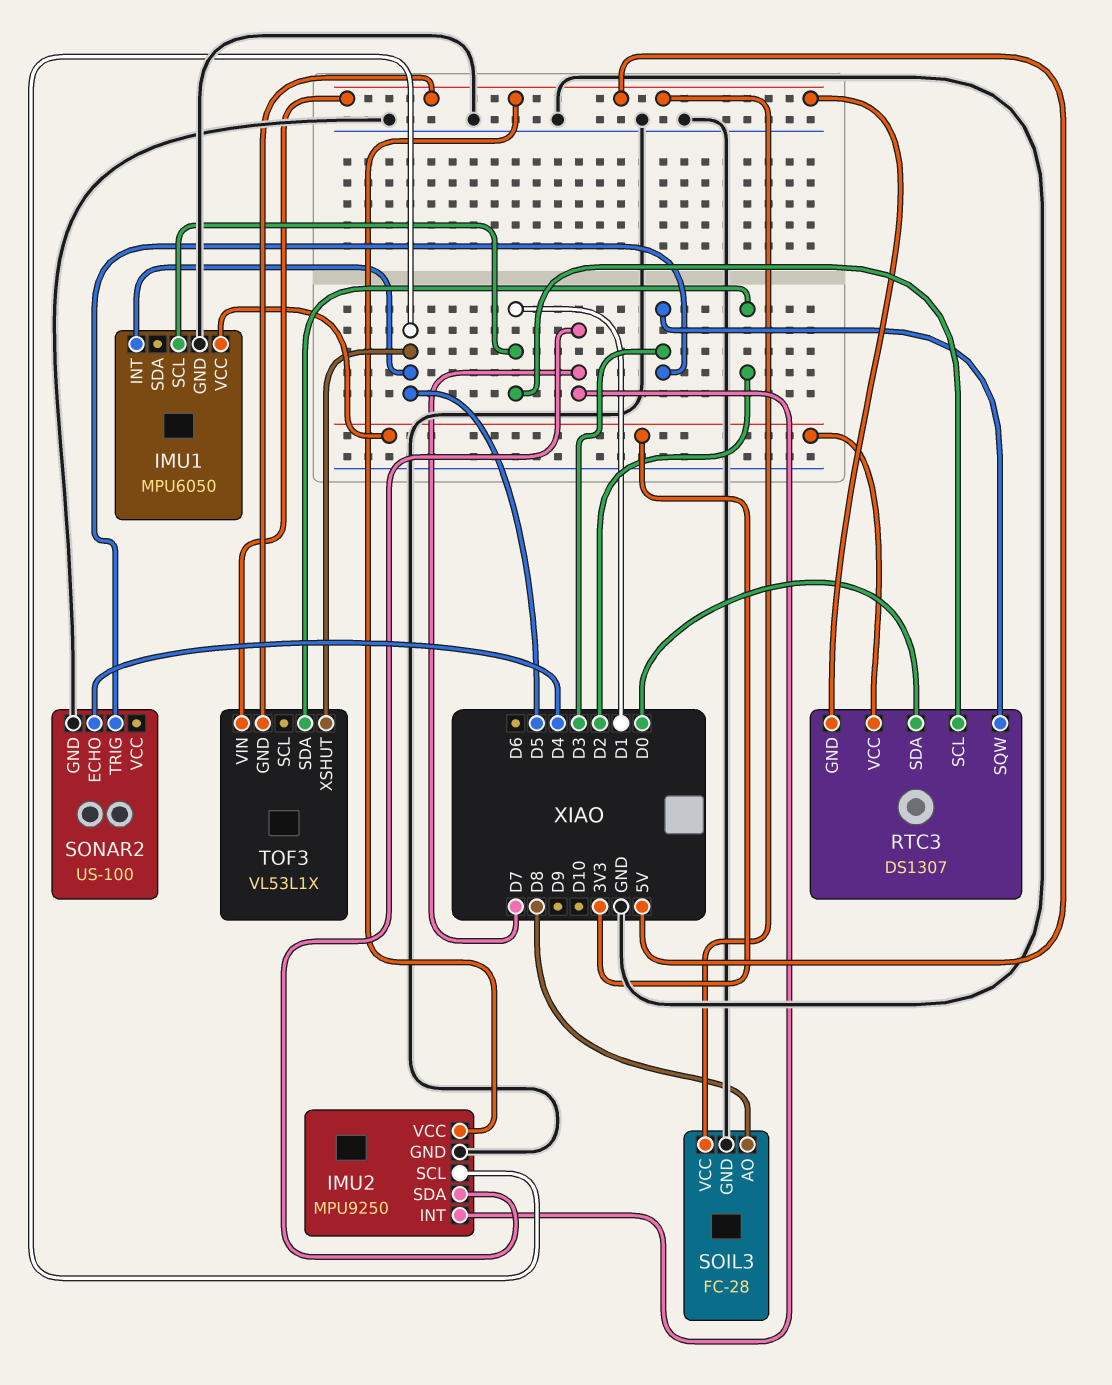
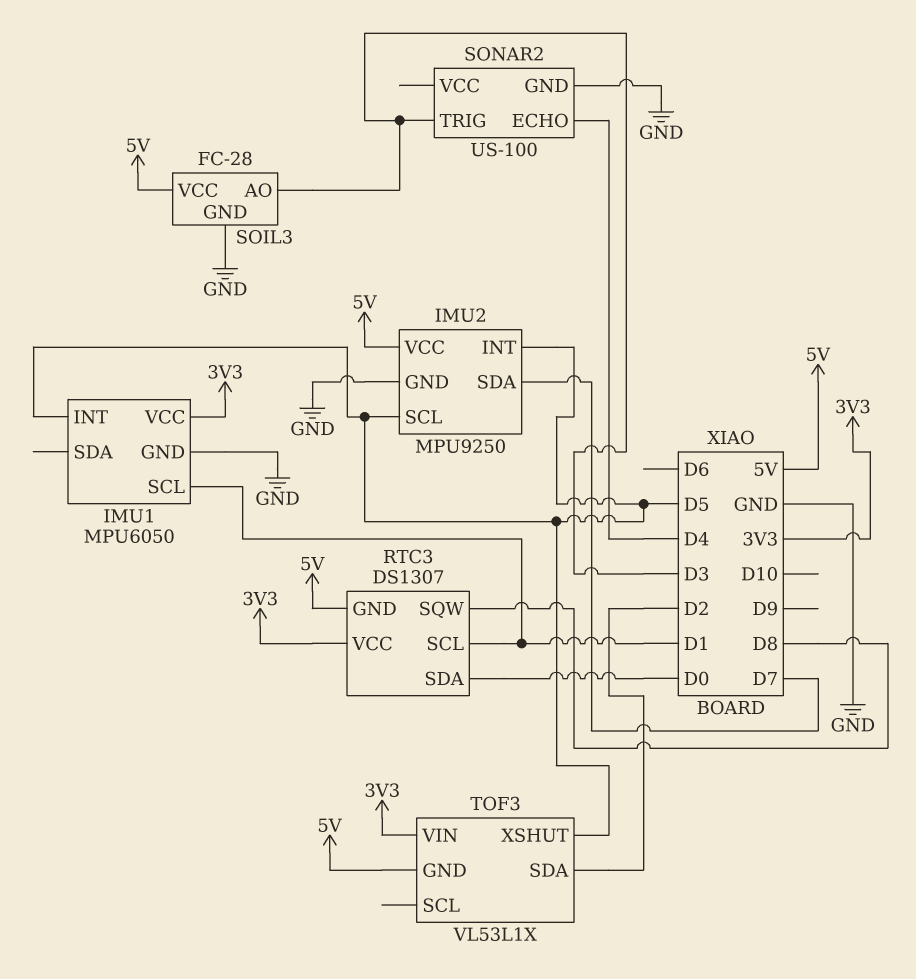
IMU2 pin INT: D7 -> D5
RTC3 pin SQW: D3 -> D8
SOIL3 pin AO: D8 -> D3
TOF3 pin VIN: 5V -> 3V3

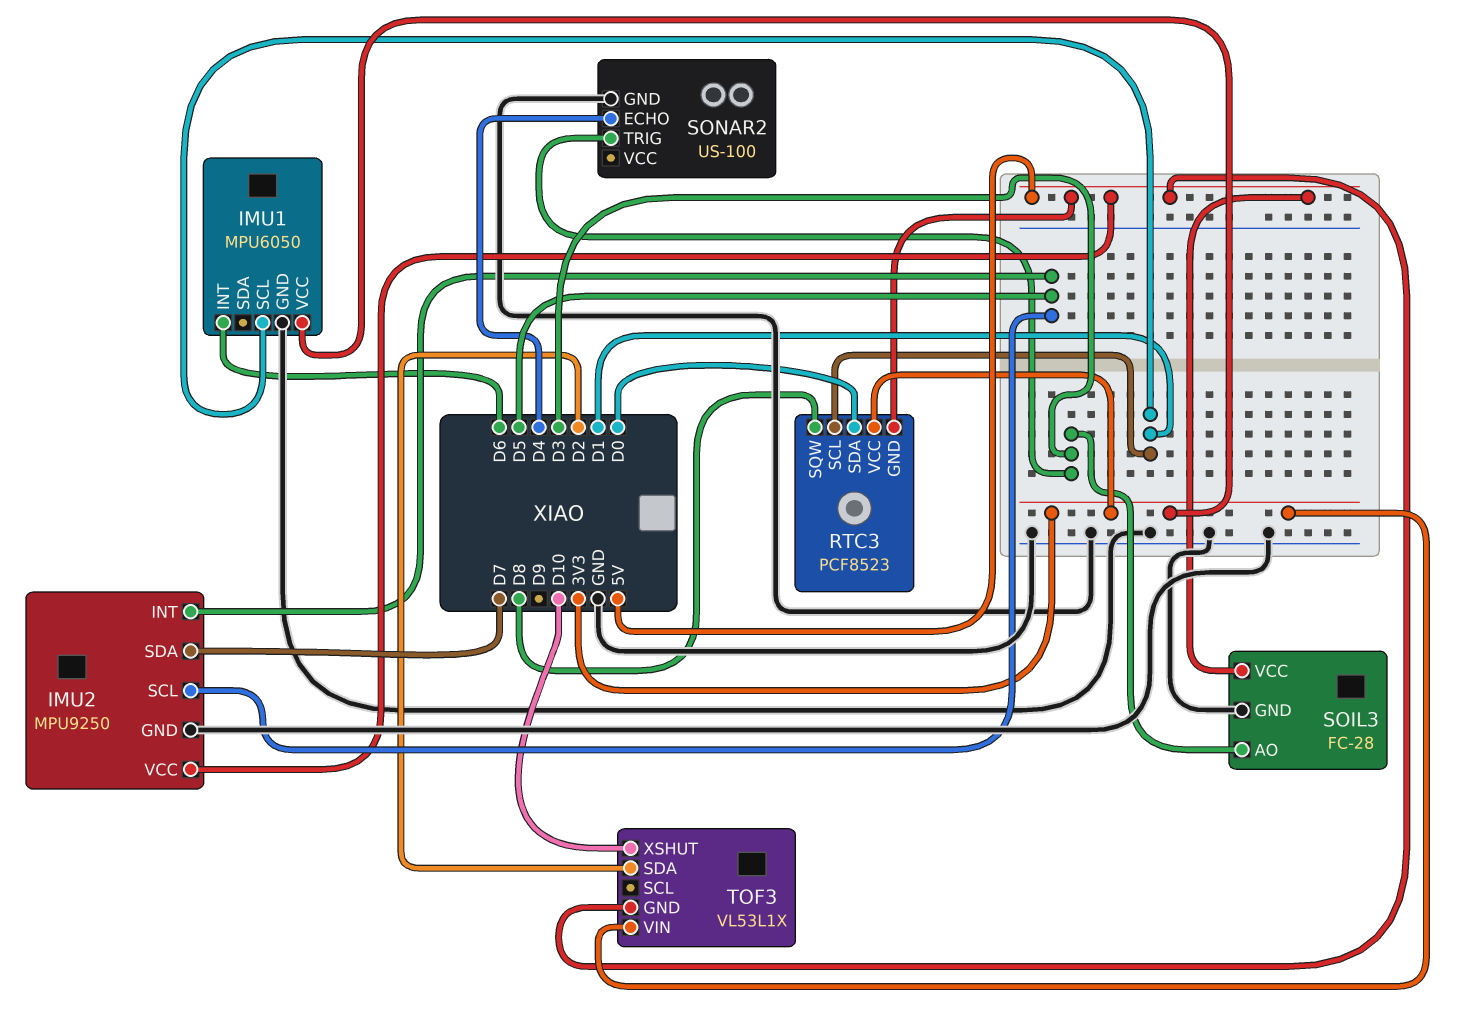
IMU1 pin INT: D5 -> D6
RTC3: DS1307 -> PCF8523
TOF3 pin XSHUT: D5 -> D10

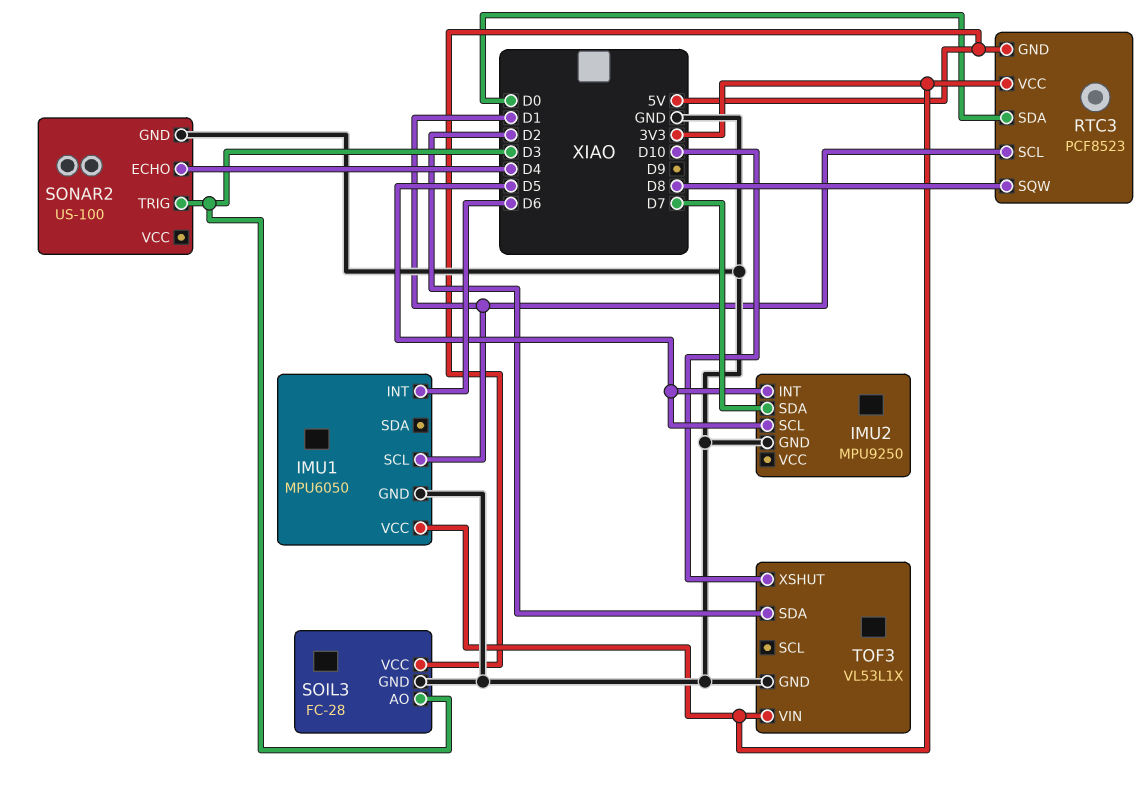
IMU2 pin VCC: 5V -> none
TOF3 pin GND: 5V -> GND

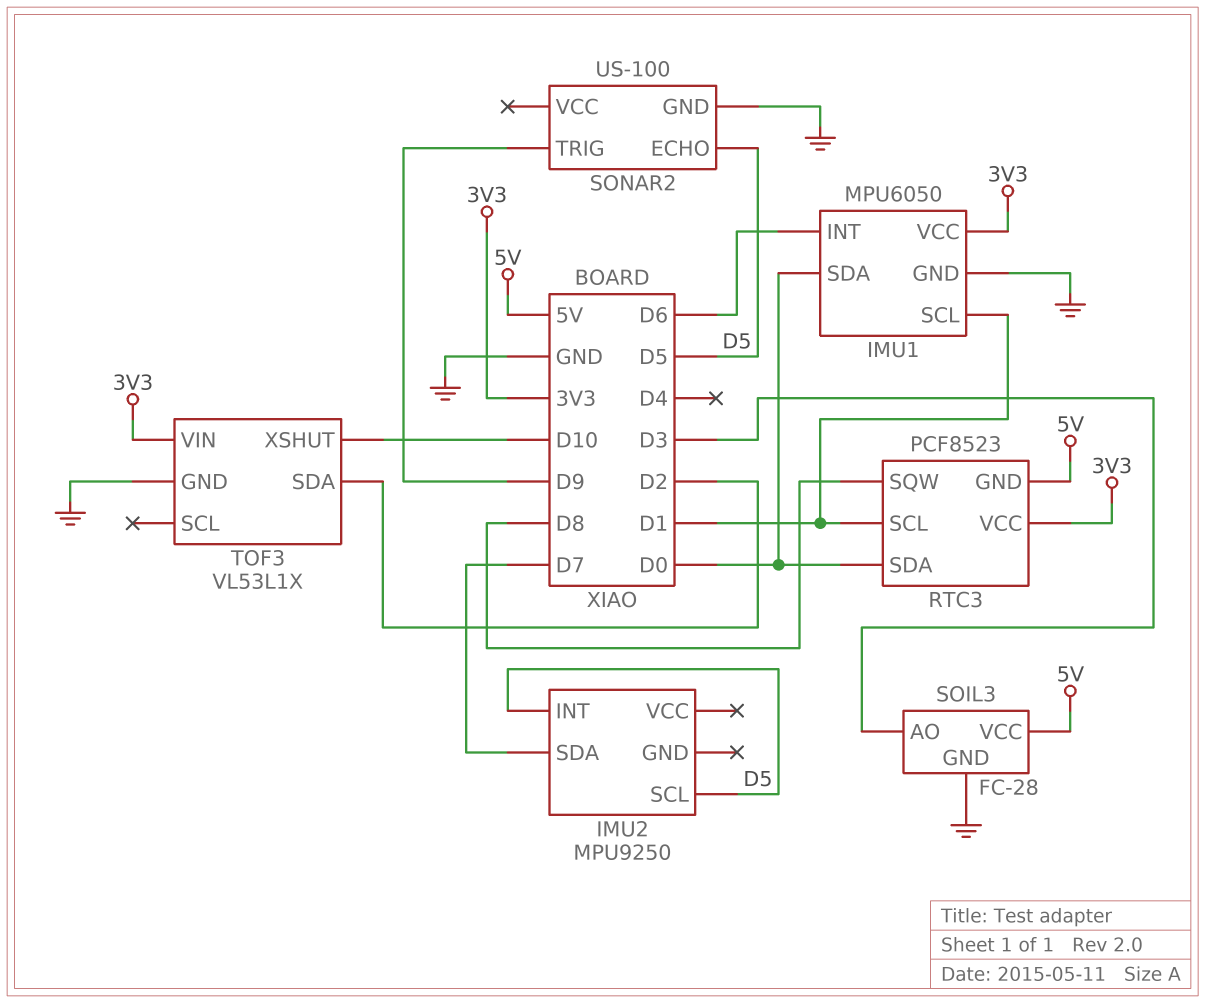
IMU1 pin SDA: none -> D0
IMU2 pin GND: GND -> none
SONAR2 pin ECHO: D4 -> D5
SONAR2 pin TRIG: D3 -> D9

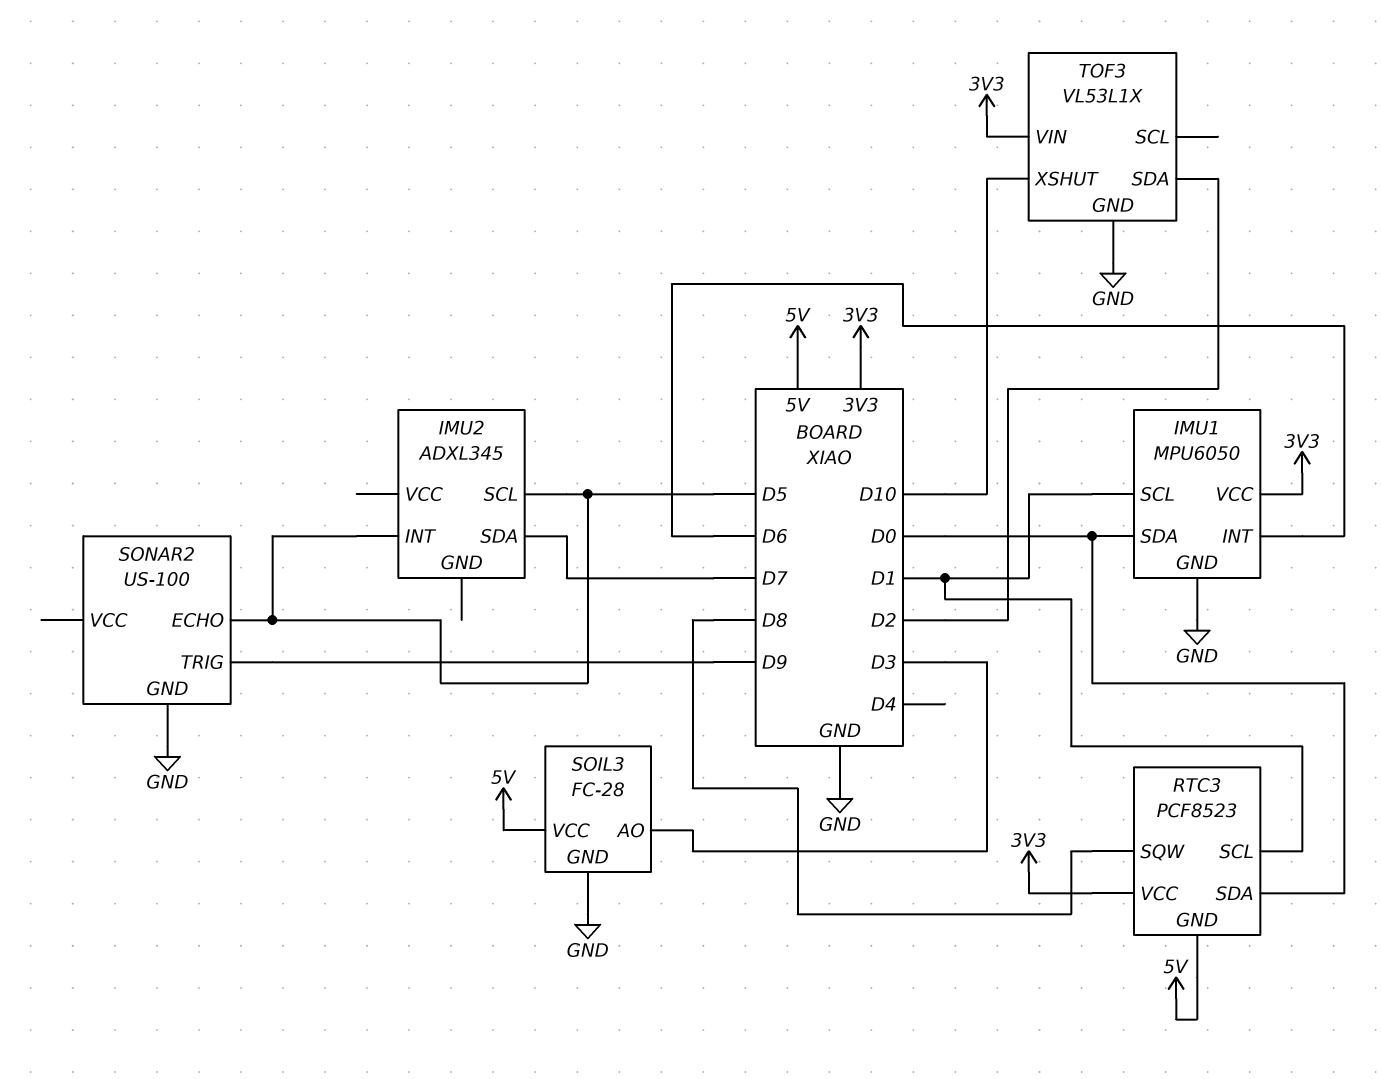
IMU2: MPU9250 -> ADXL345

